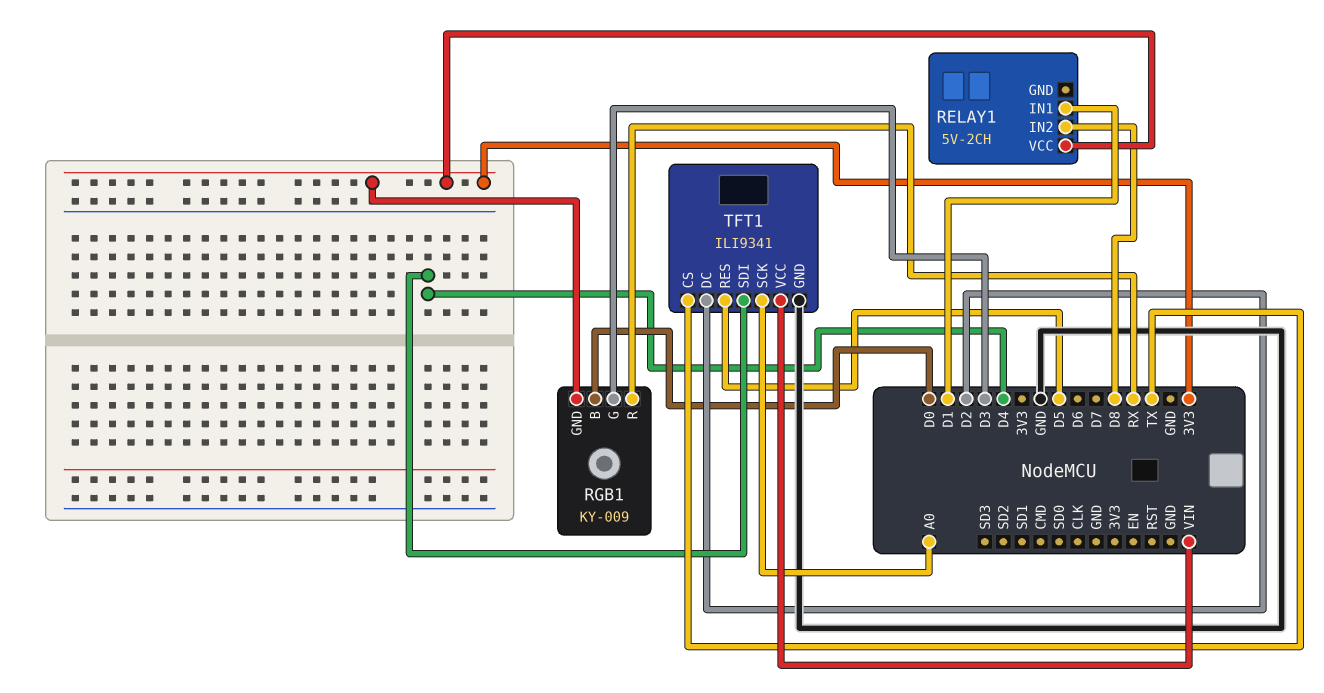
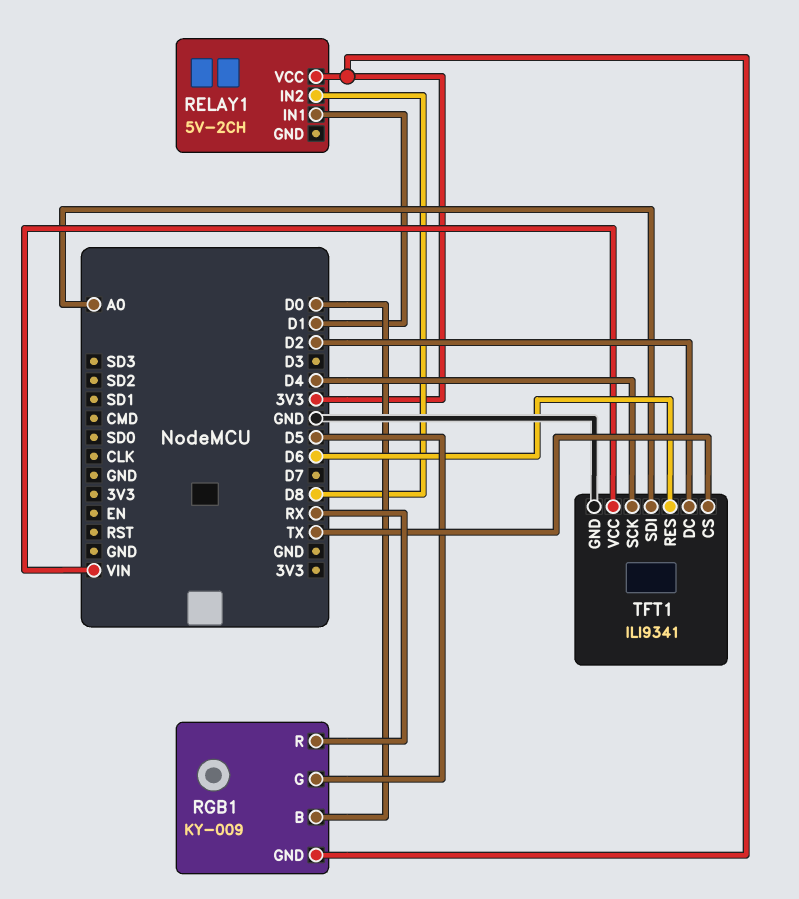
RGB1 pin G: D3 -> D5
TFT1 pin RES: D5 -> D6
TFT1 pin SCK: A0 -> D4
TFT1 pin SDI: D4 -> A0

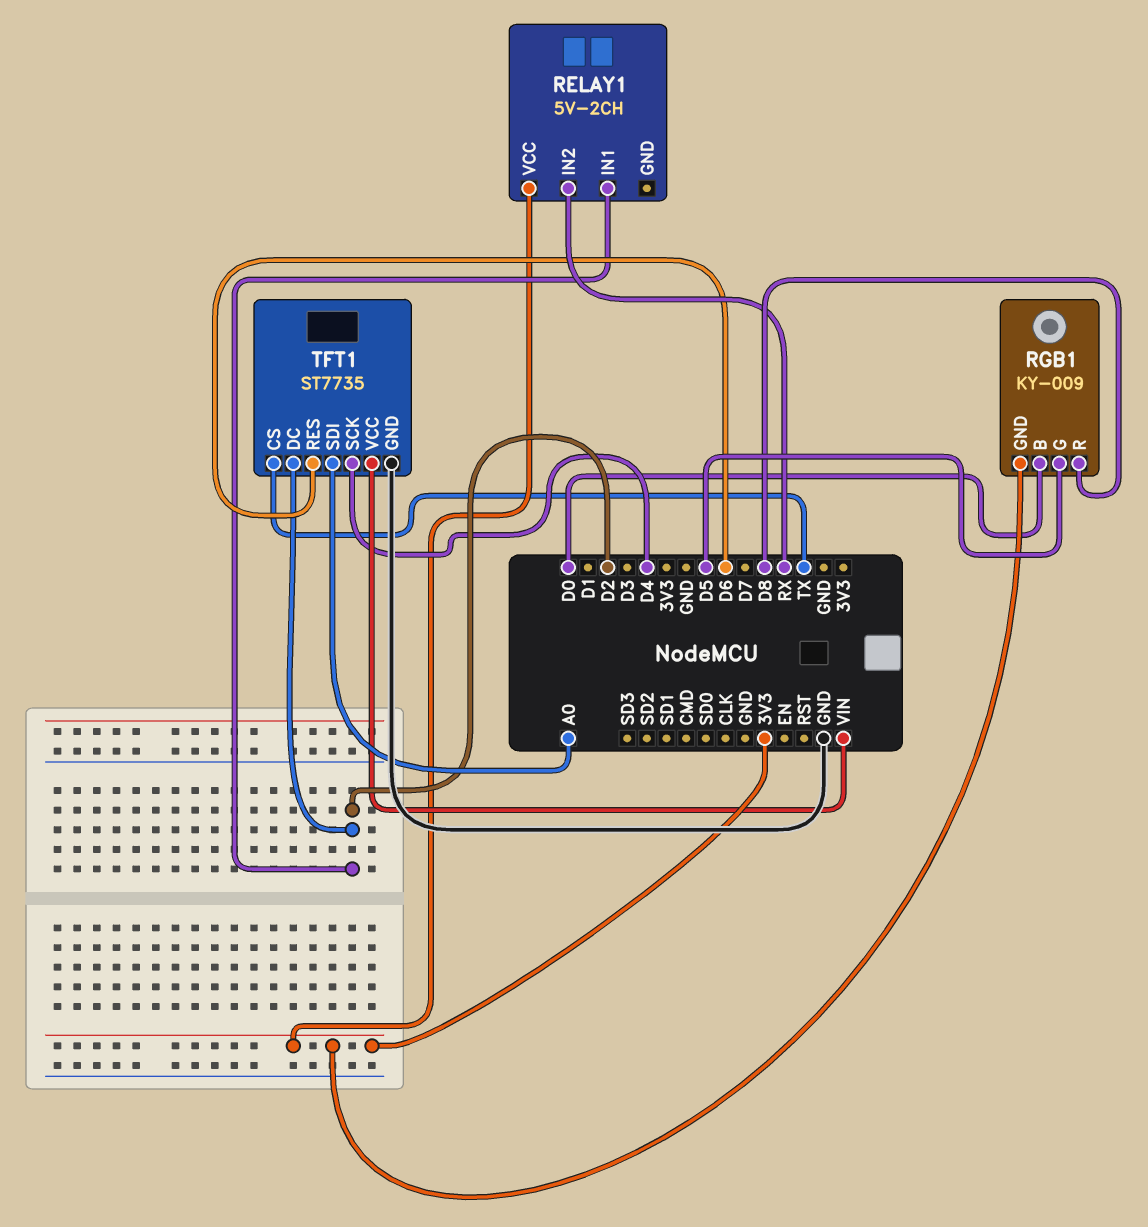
RELAY1 pin IN1: D1 -> D2
RELAY1 pin IN2: D8 -> RX
RGB1 pin R: RX -> D8
TFT1: ILI9341 -> ST7735

